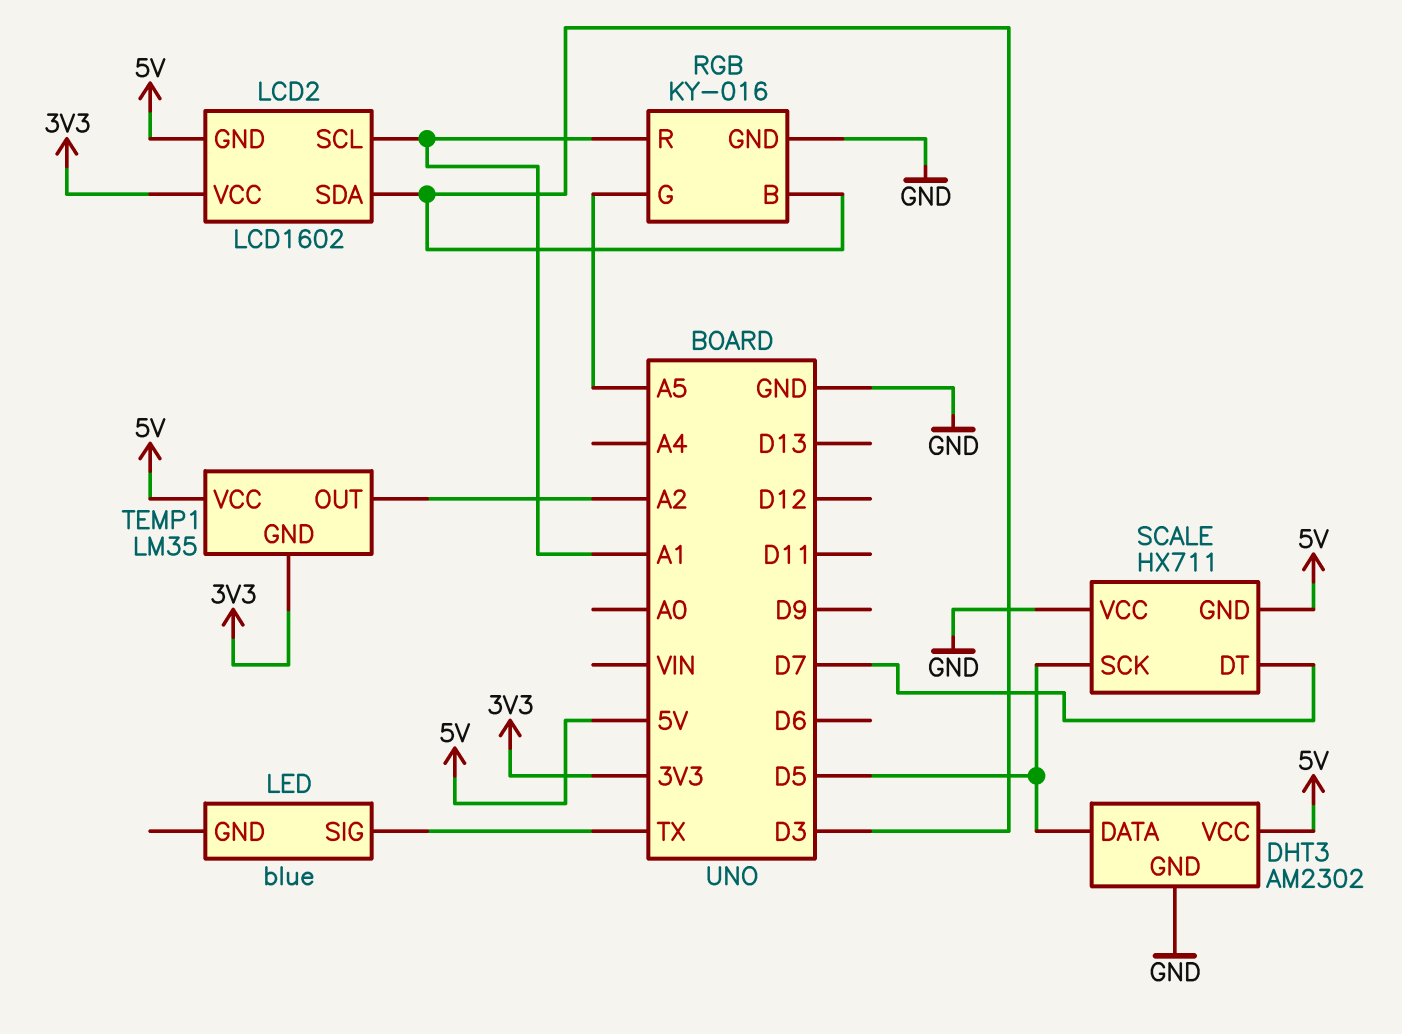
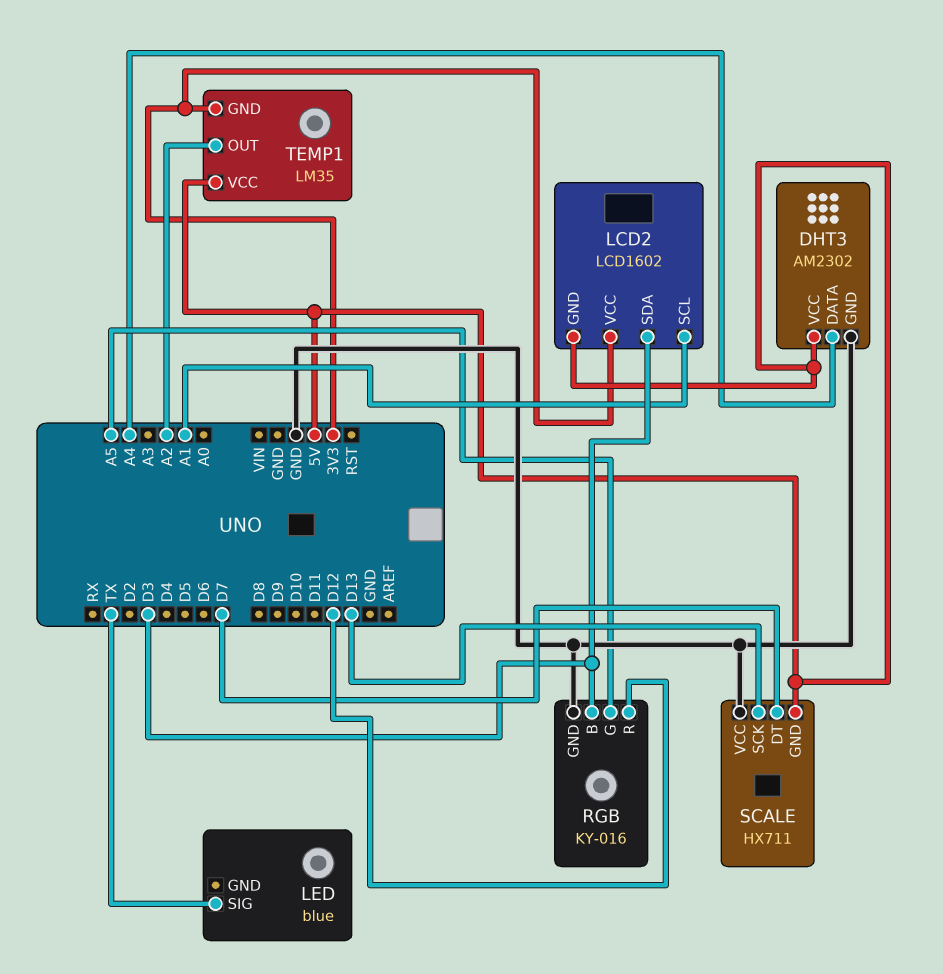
DHT3 pin DATA: D5 -> A4
RGB pin R: A1 -> D12
SCALE pin SCK: D5 -> D13

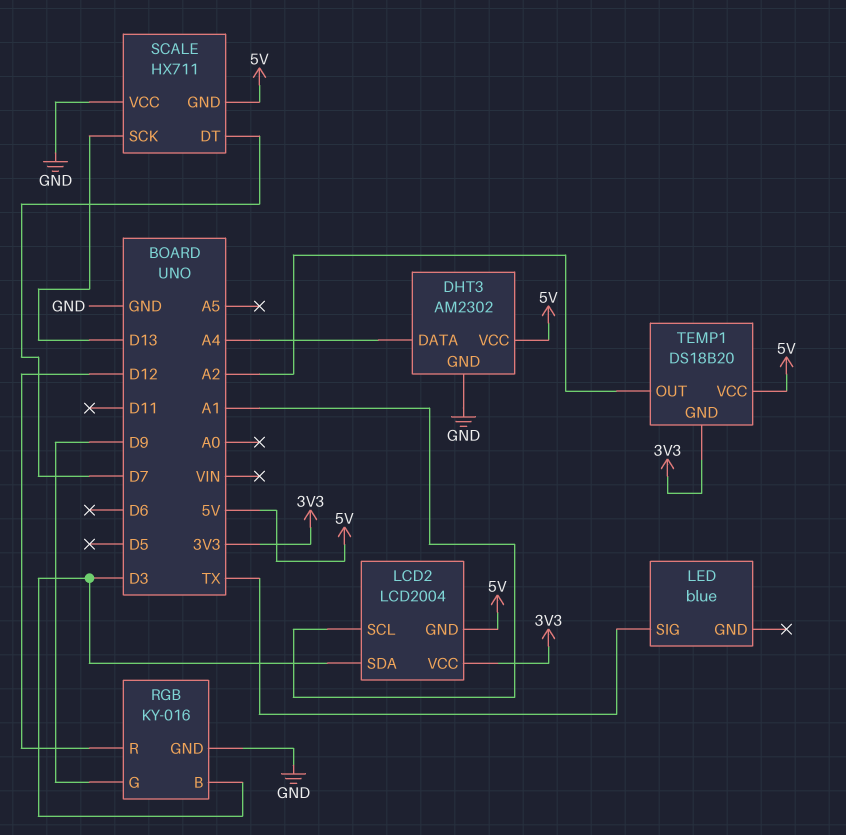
LCD2: LCD1602 -> LCD2004
RGB pin G: A5 -> D9
TEMP1: LM35 -> DS18B20

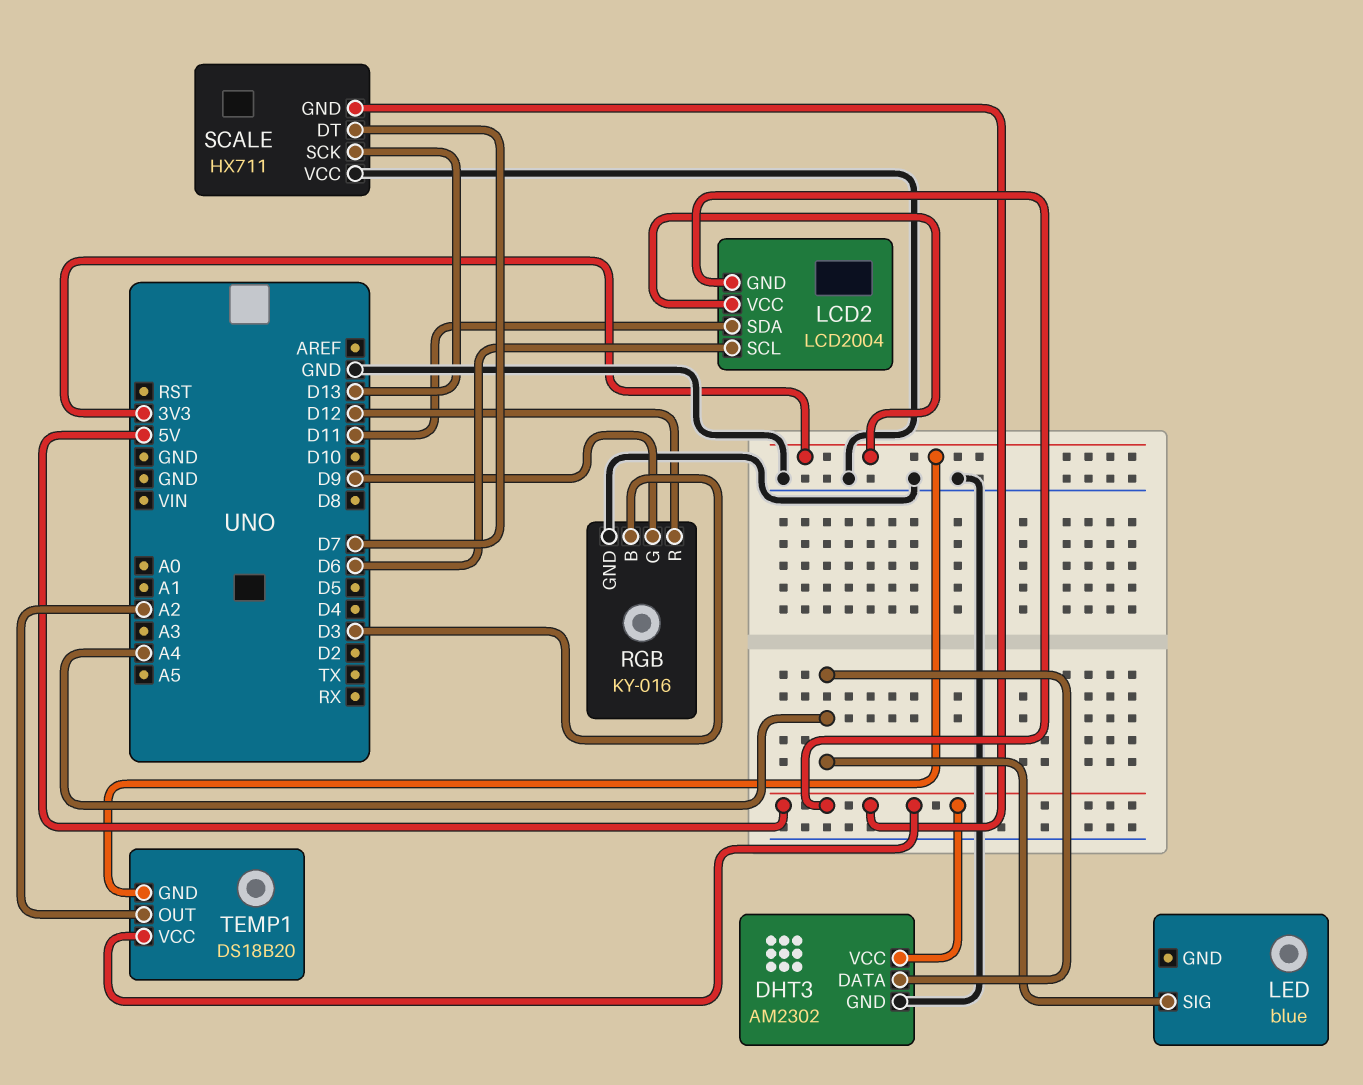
LCD2 pin SCL: A1 -> D6
LCD2 pin SDA: D3 -> D11
LED pin SIG: TX -> A4

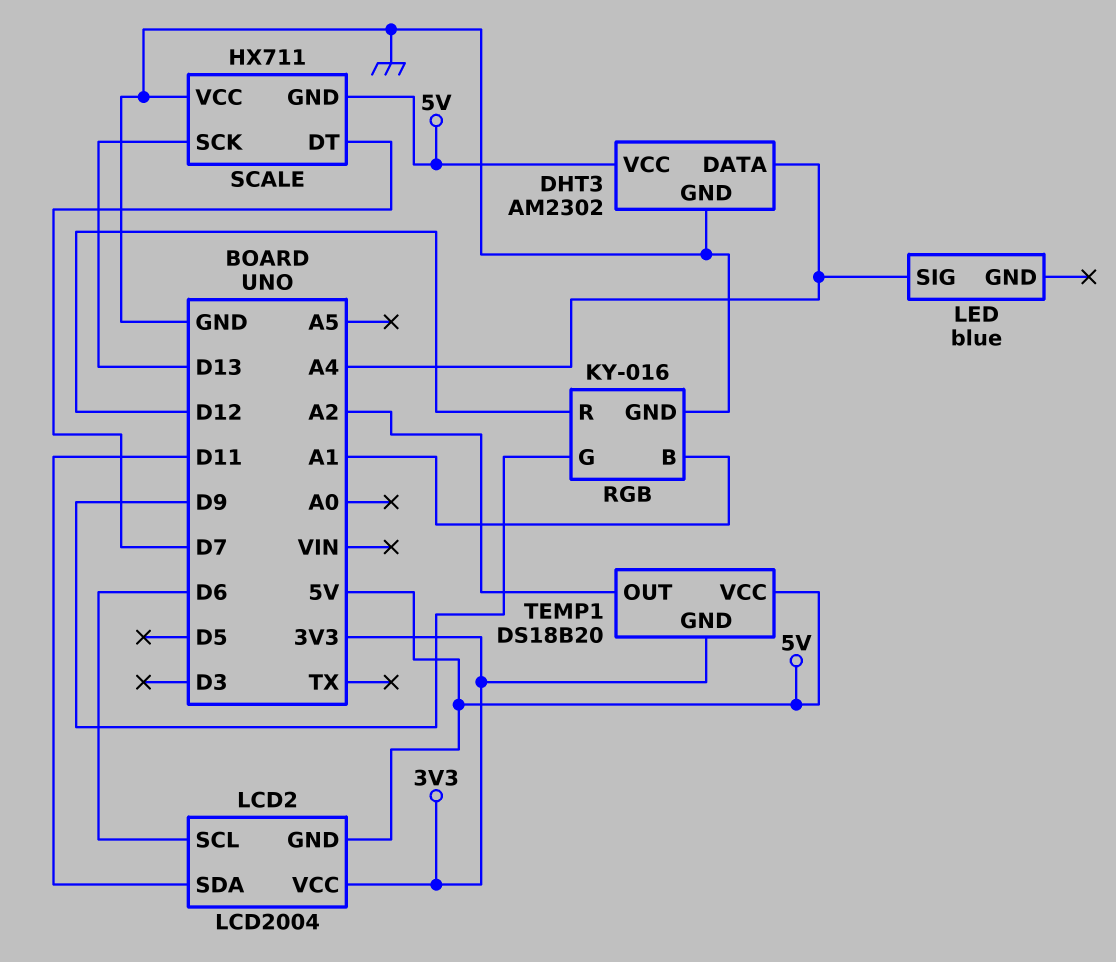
RGB pin B: D3 -> A1

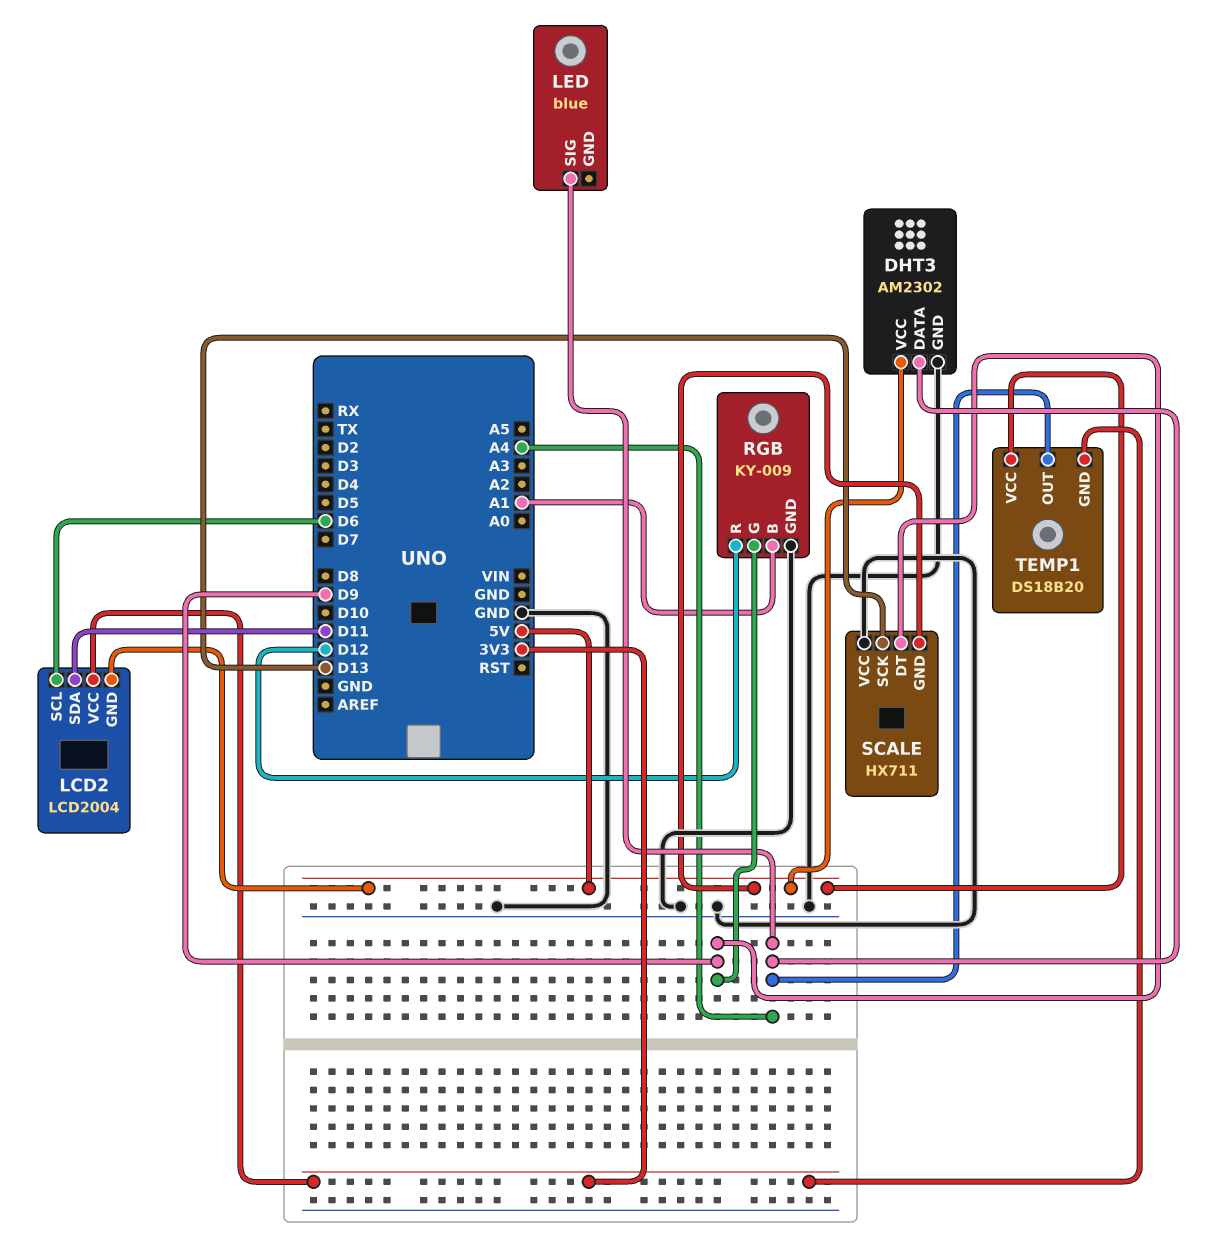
RGB: KY-016 -> KY-009
SCALE pin DT: D7 -> D9
TEMP1 pin OUT: A2 -> A4

